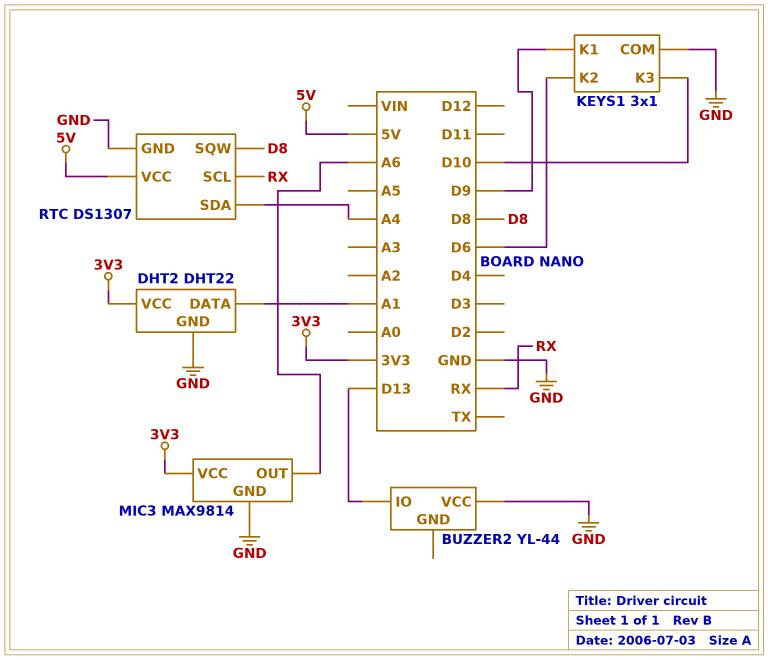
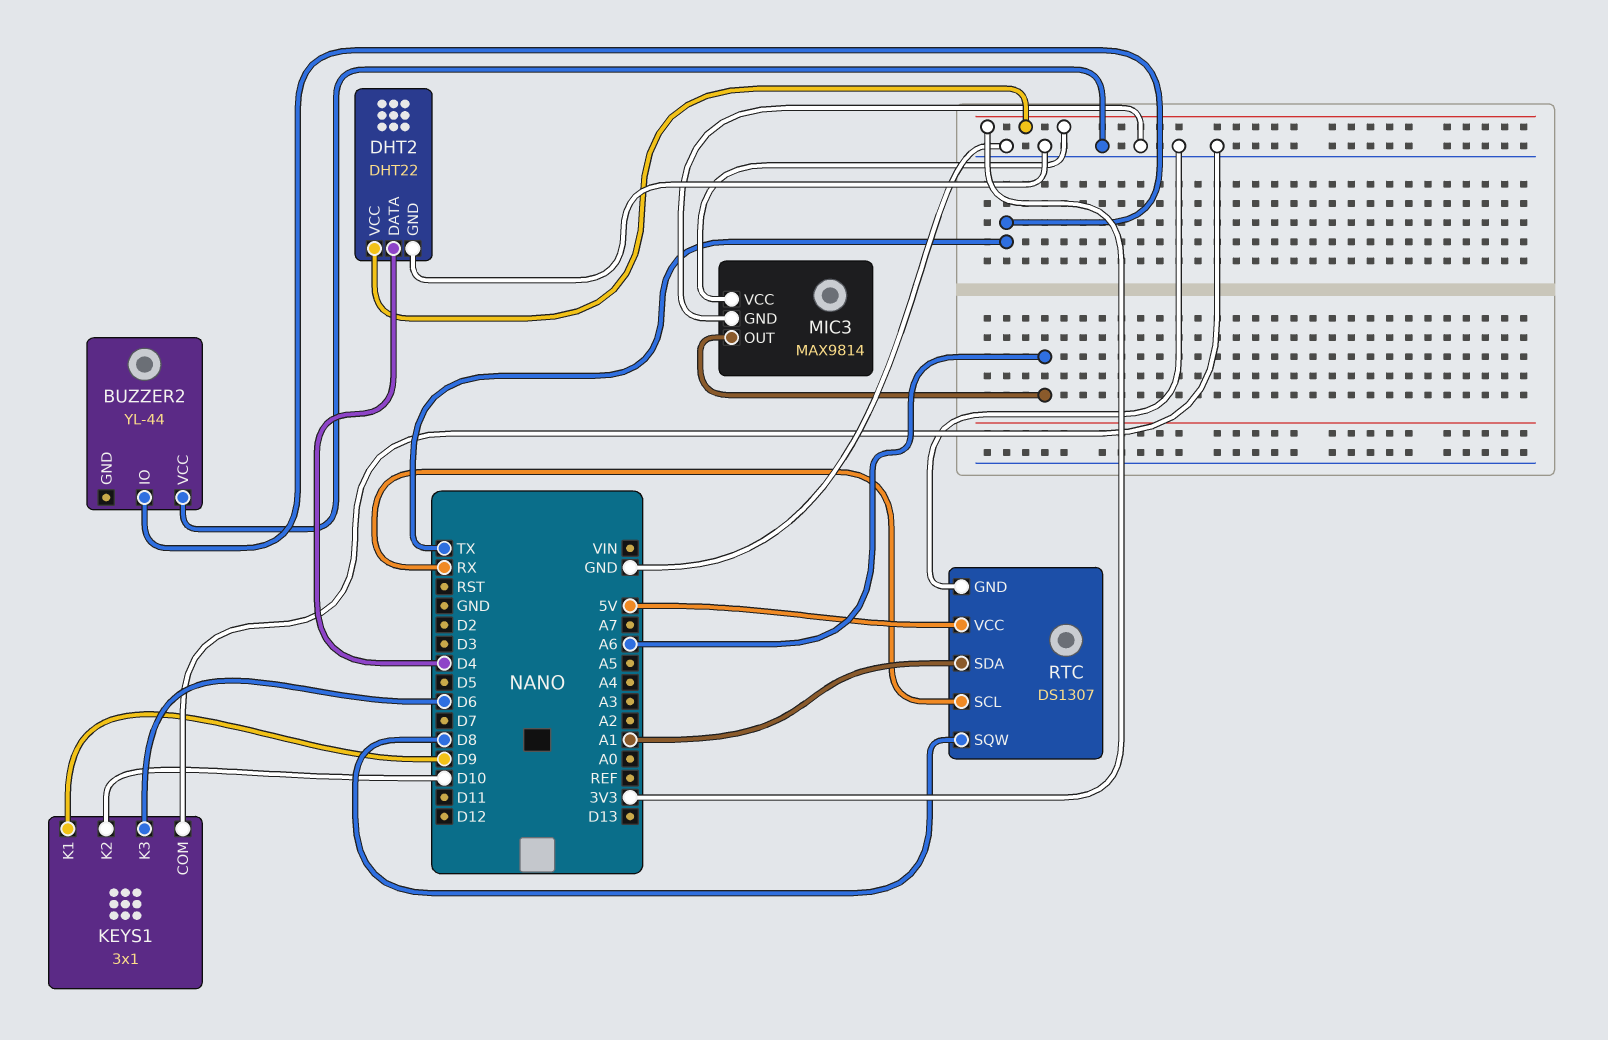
BUZZER2 pin IO: D13 -> TX
DHT2 pin DATA: A1 -> D4
KEYS1 pin K2: D6 -> D10
KEYS1 pin K3: D10 -> D6
RTC pin SDA: A4 -> A1

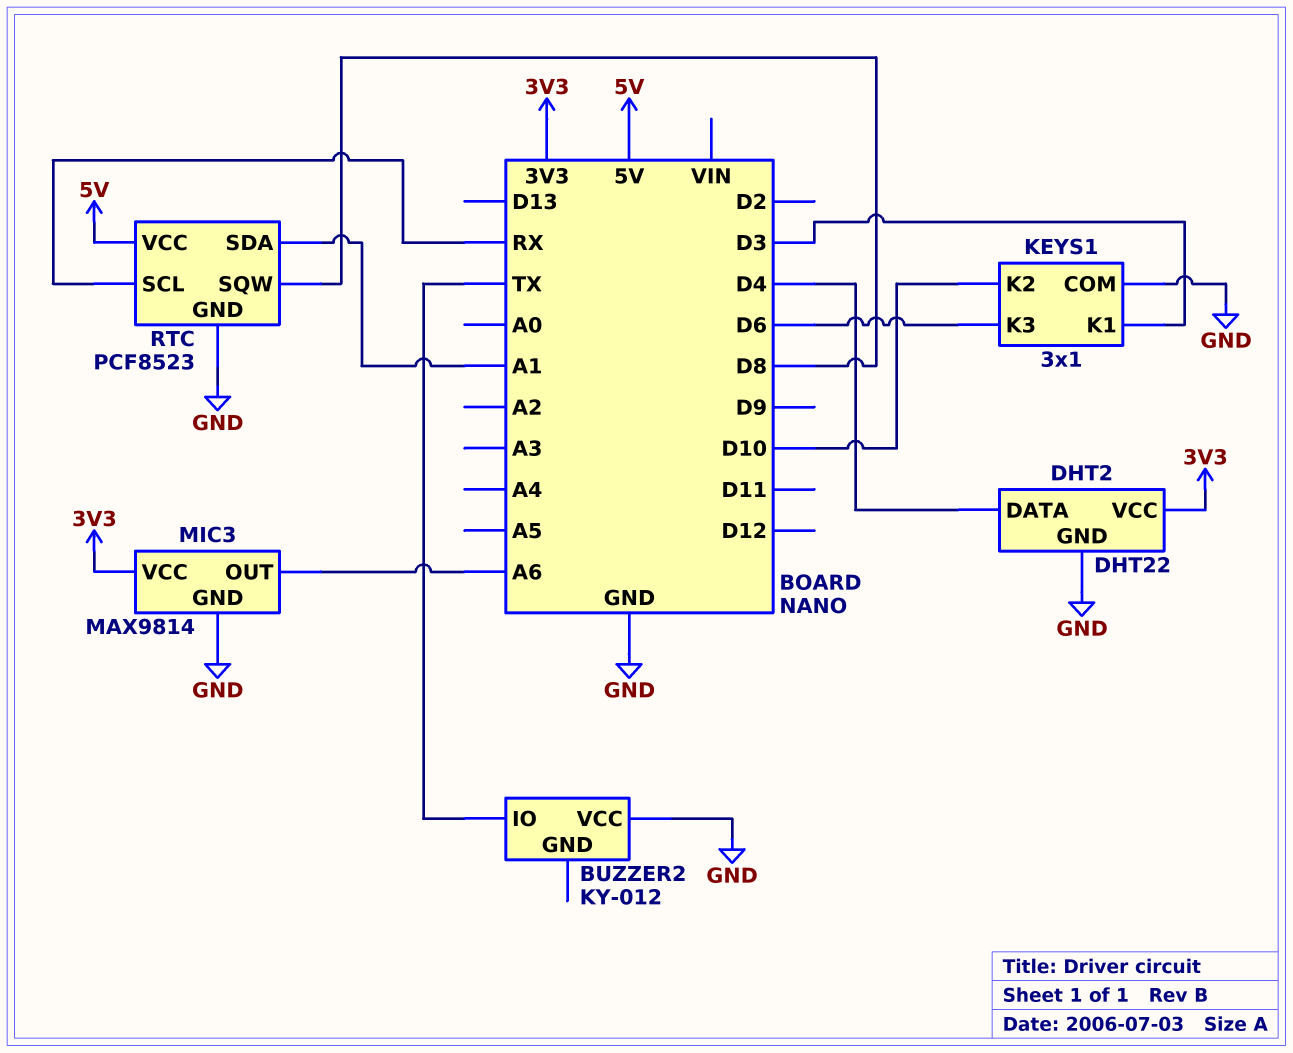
BUZZER2: YL-44 -> KY-012
KEYS1 pin K1: D9 -> D3
RTC: DS1307 -> PCF8523

